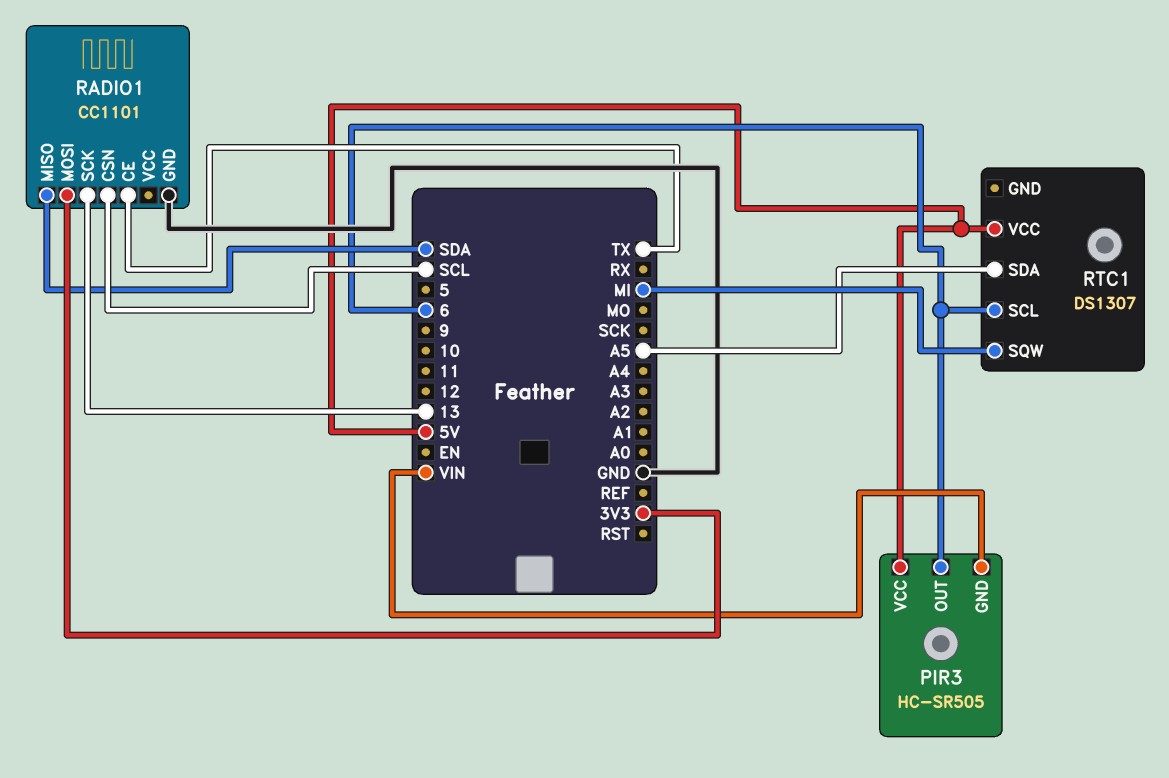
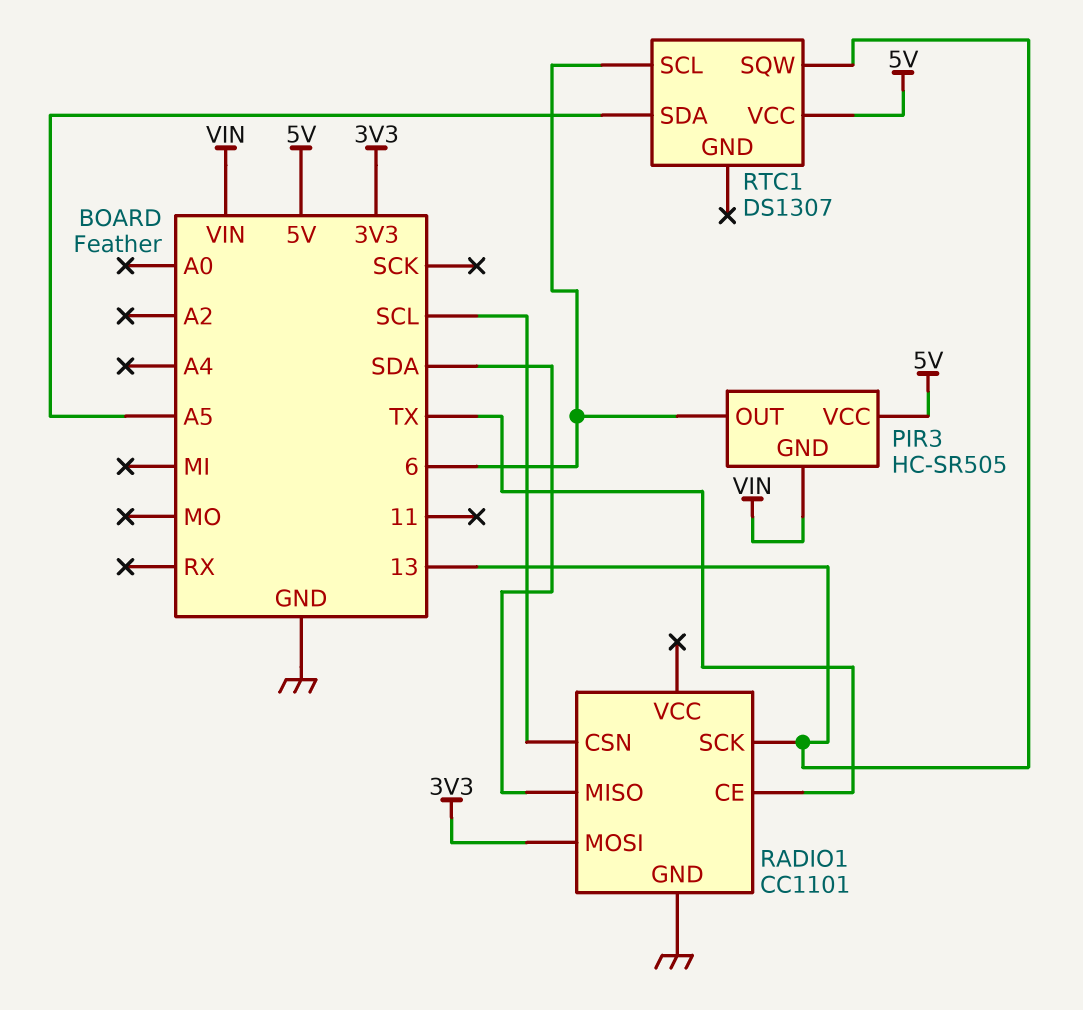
RTC1 pin SQW: MI -> 13

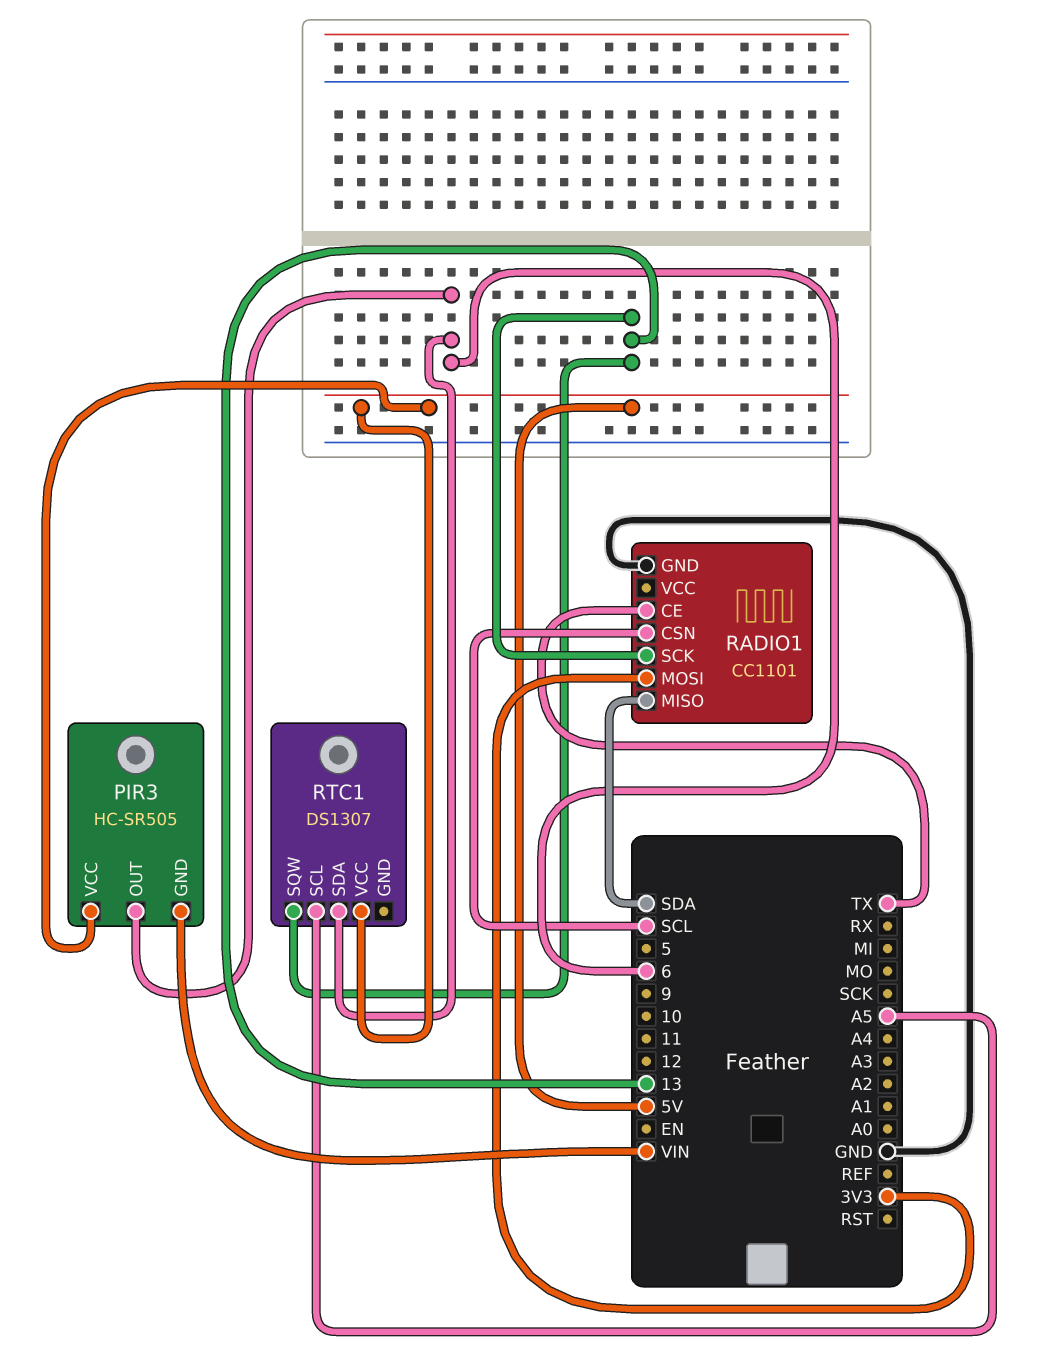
RTC1 pin SCL: 6 -> A5
RTC1 pin SDA: A5 -> 6

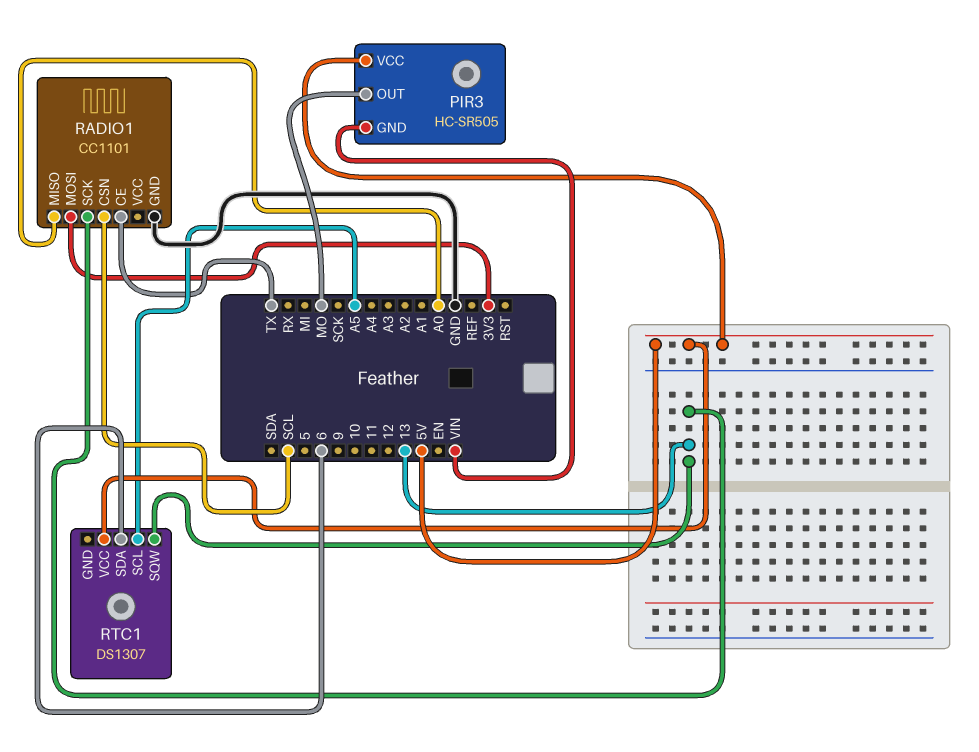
PIR3 pin OUT: 6 -> MO
RADIO1 pin MISO: SDA -> A0

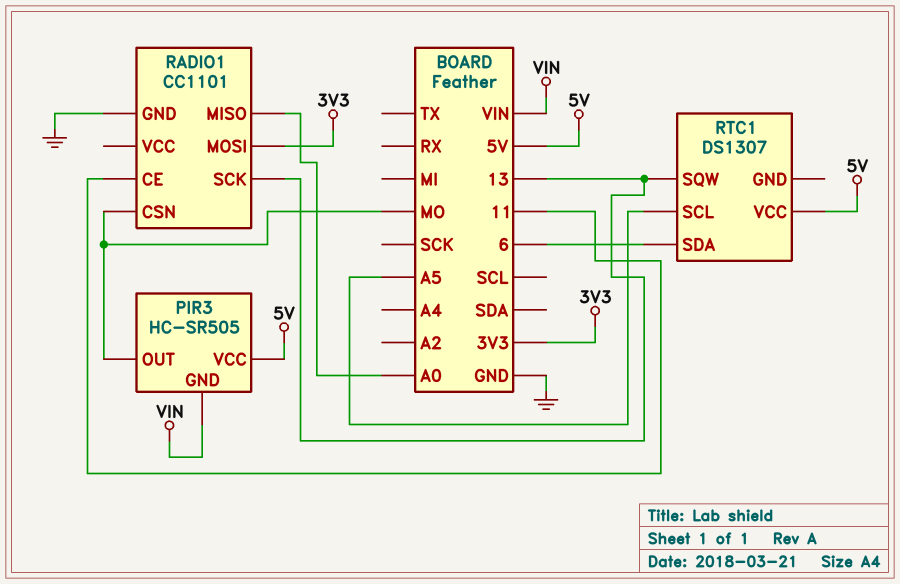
RADIO1 pin CE: TX -> 11
RADIO1 pin CSN: SCL -> MO

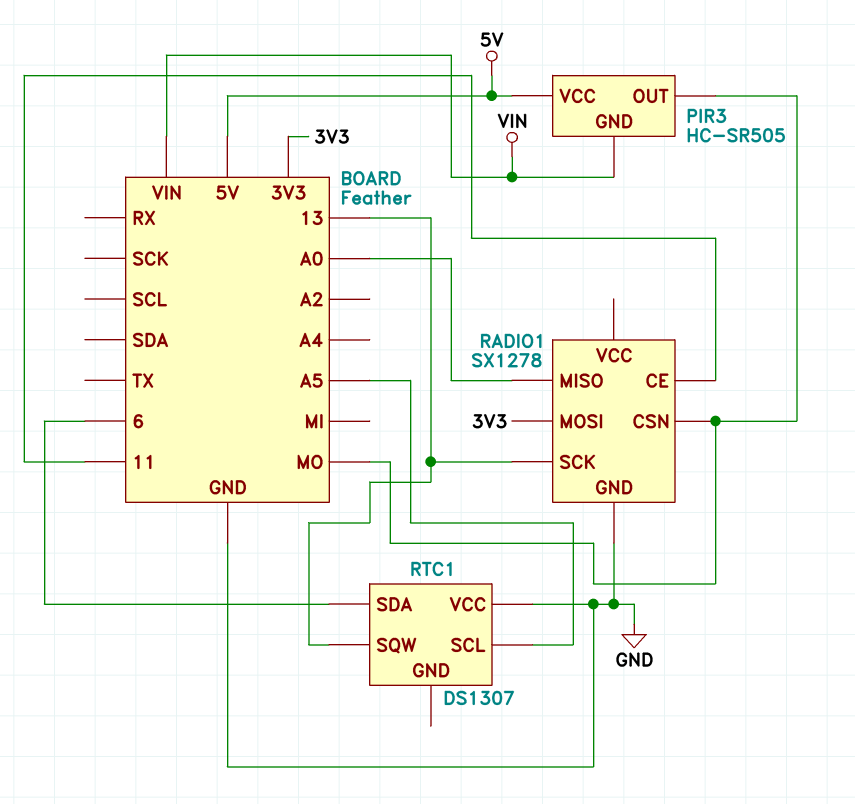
RADIO1: CC1101 -> SX1278
RTC1 pin VCC: 5V -> GND

